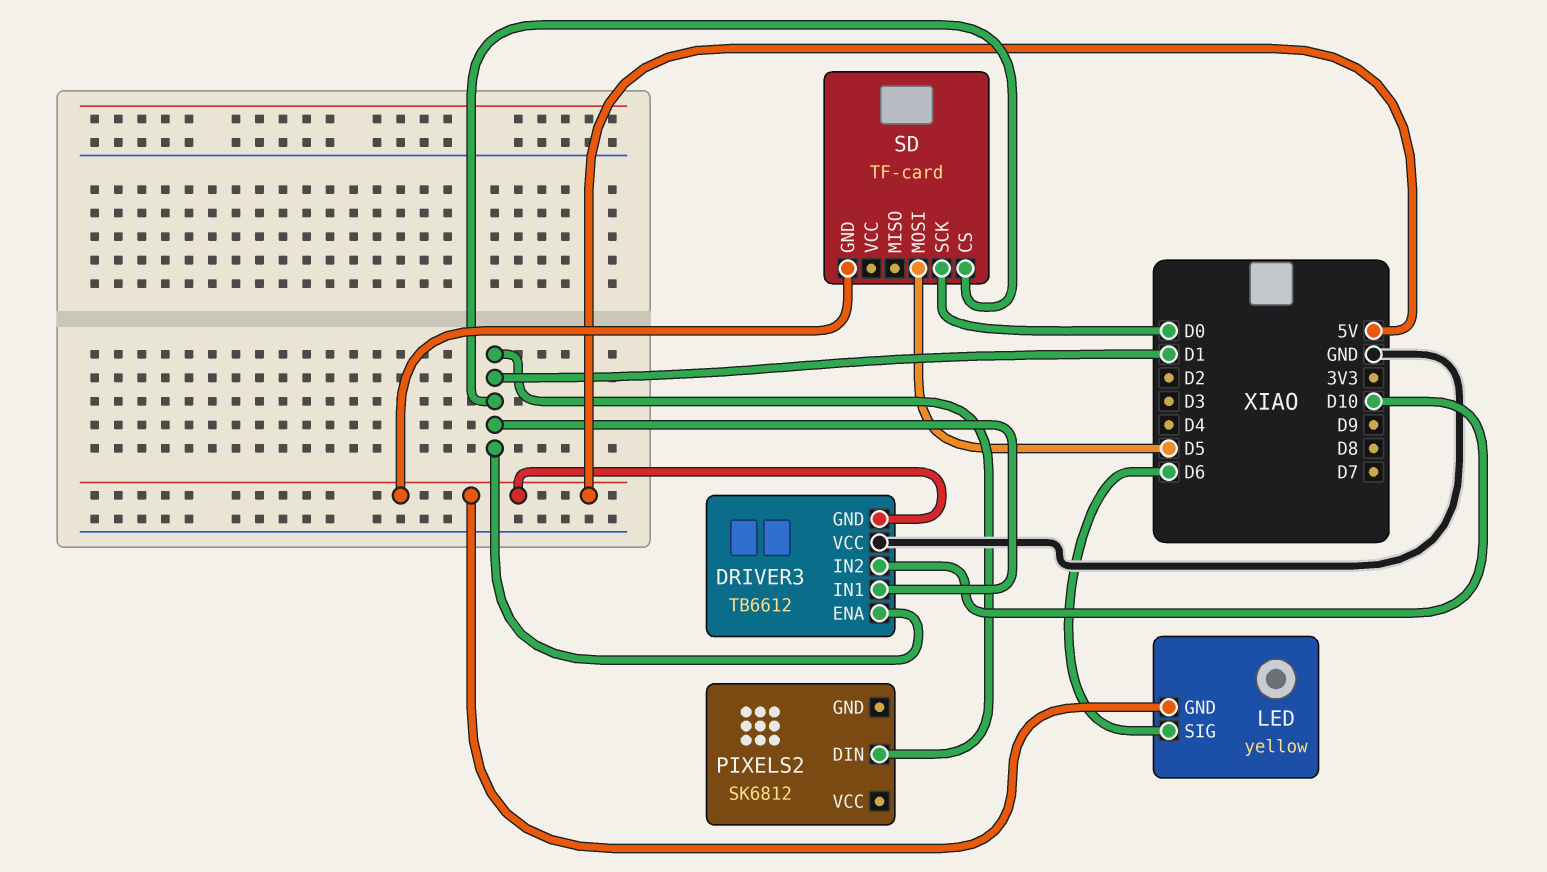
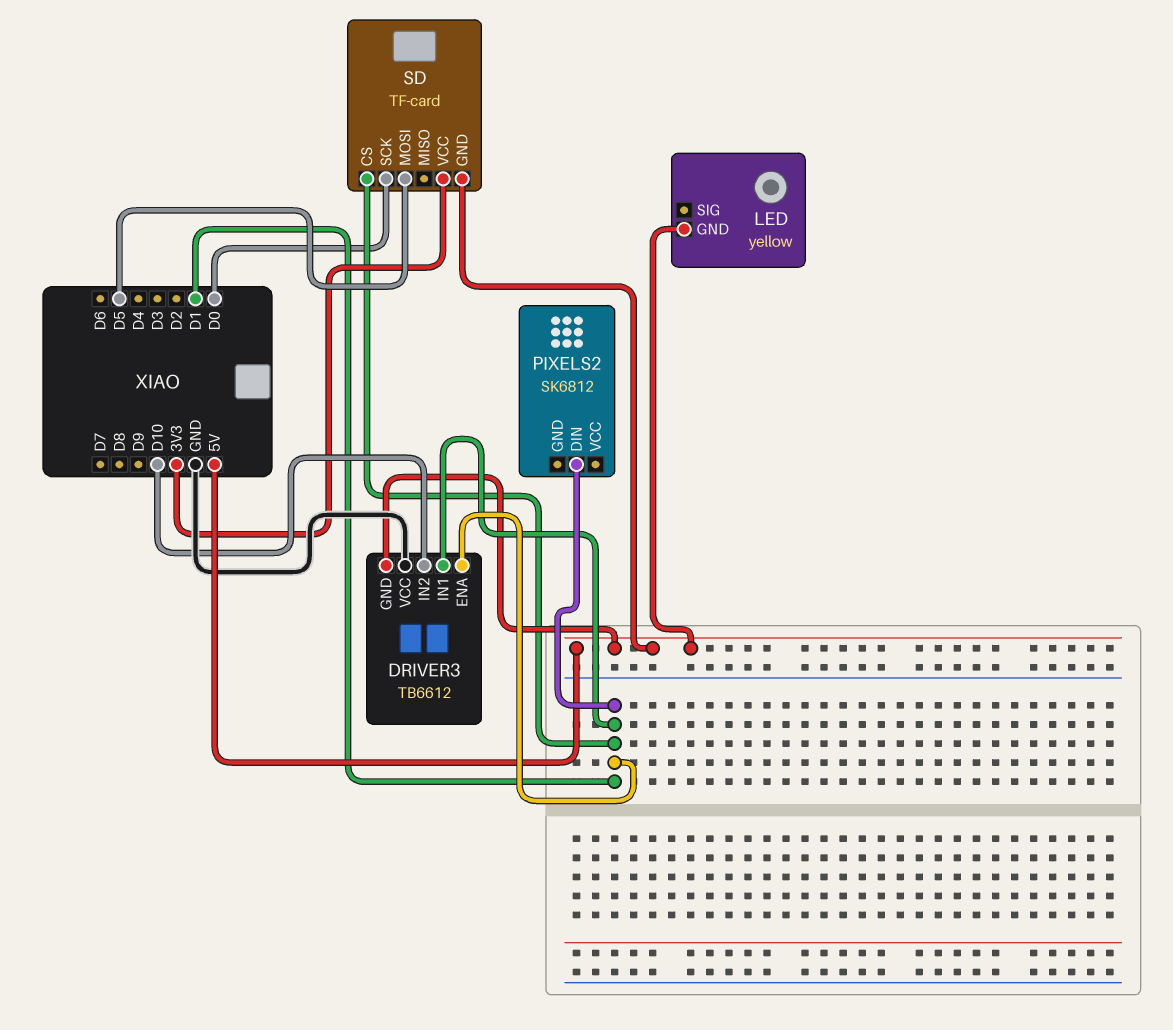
LED pin SIG: D6 -> none
SD pin VCC: none -> 3V3

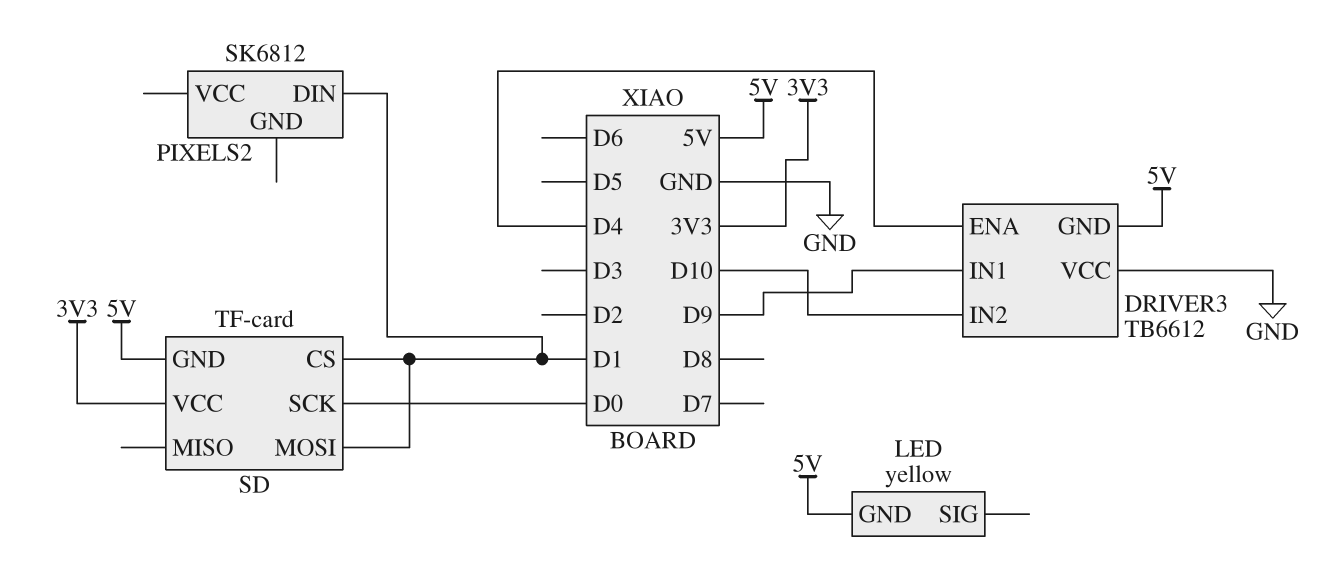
DRIVER3 pin ENA: D1 -> D4
DRIVER3 pin IN1: D1 -> D9
SD pin MOSI: D5 -> D1

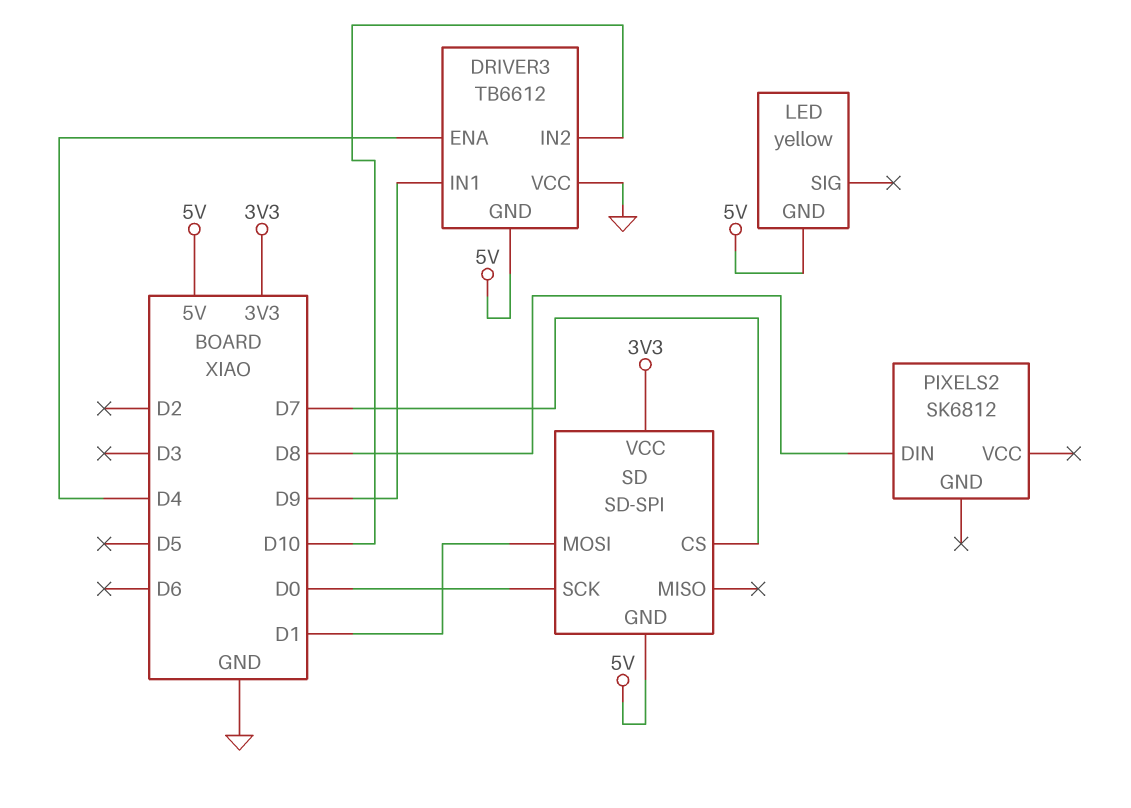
PIXELS2 pin DIN: D1 -> D8
SD: TF-card -> SD-SPI
SD pin CS: D1 -> D7

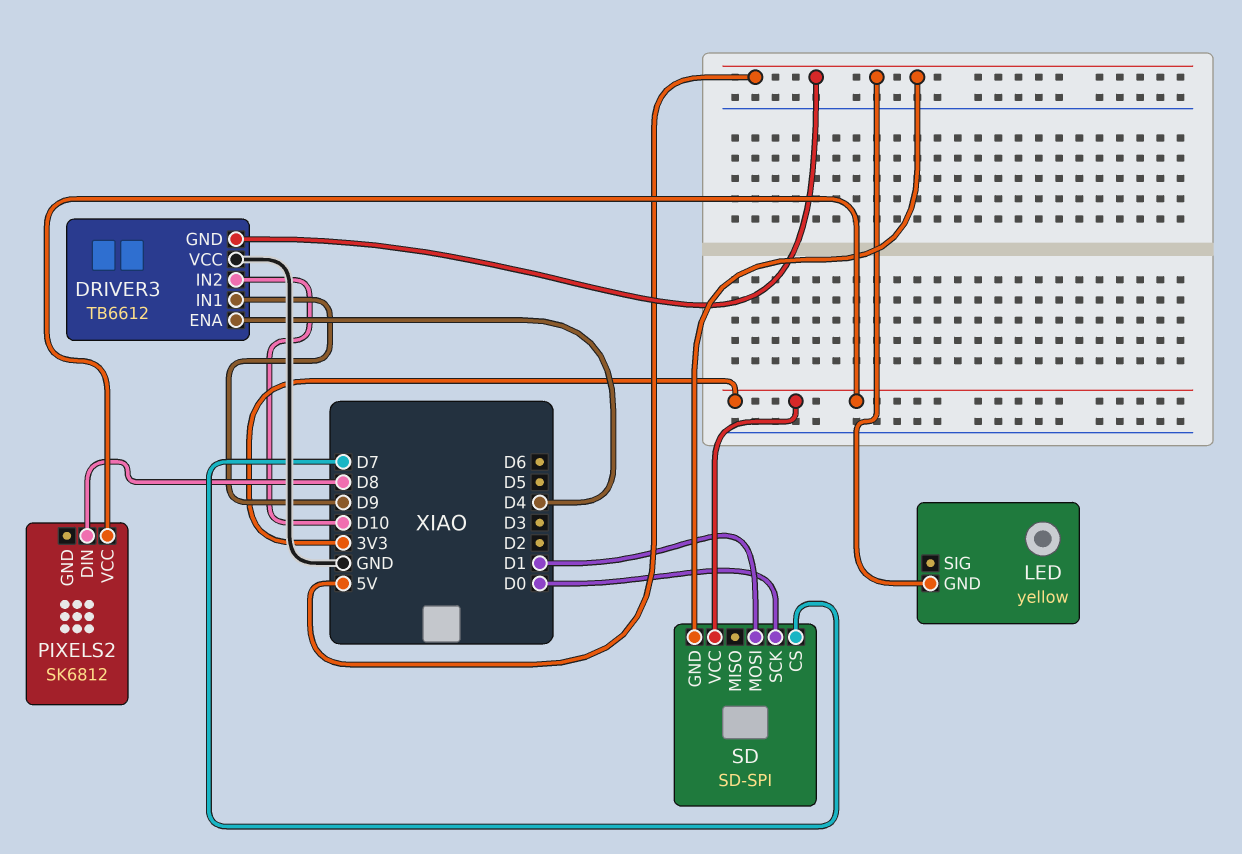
PIXELS2 pin VCC: none -> 3V3

